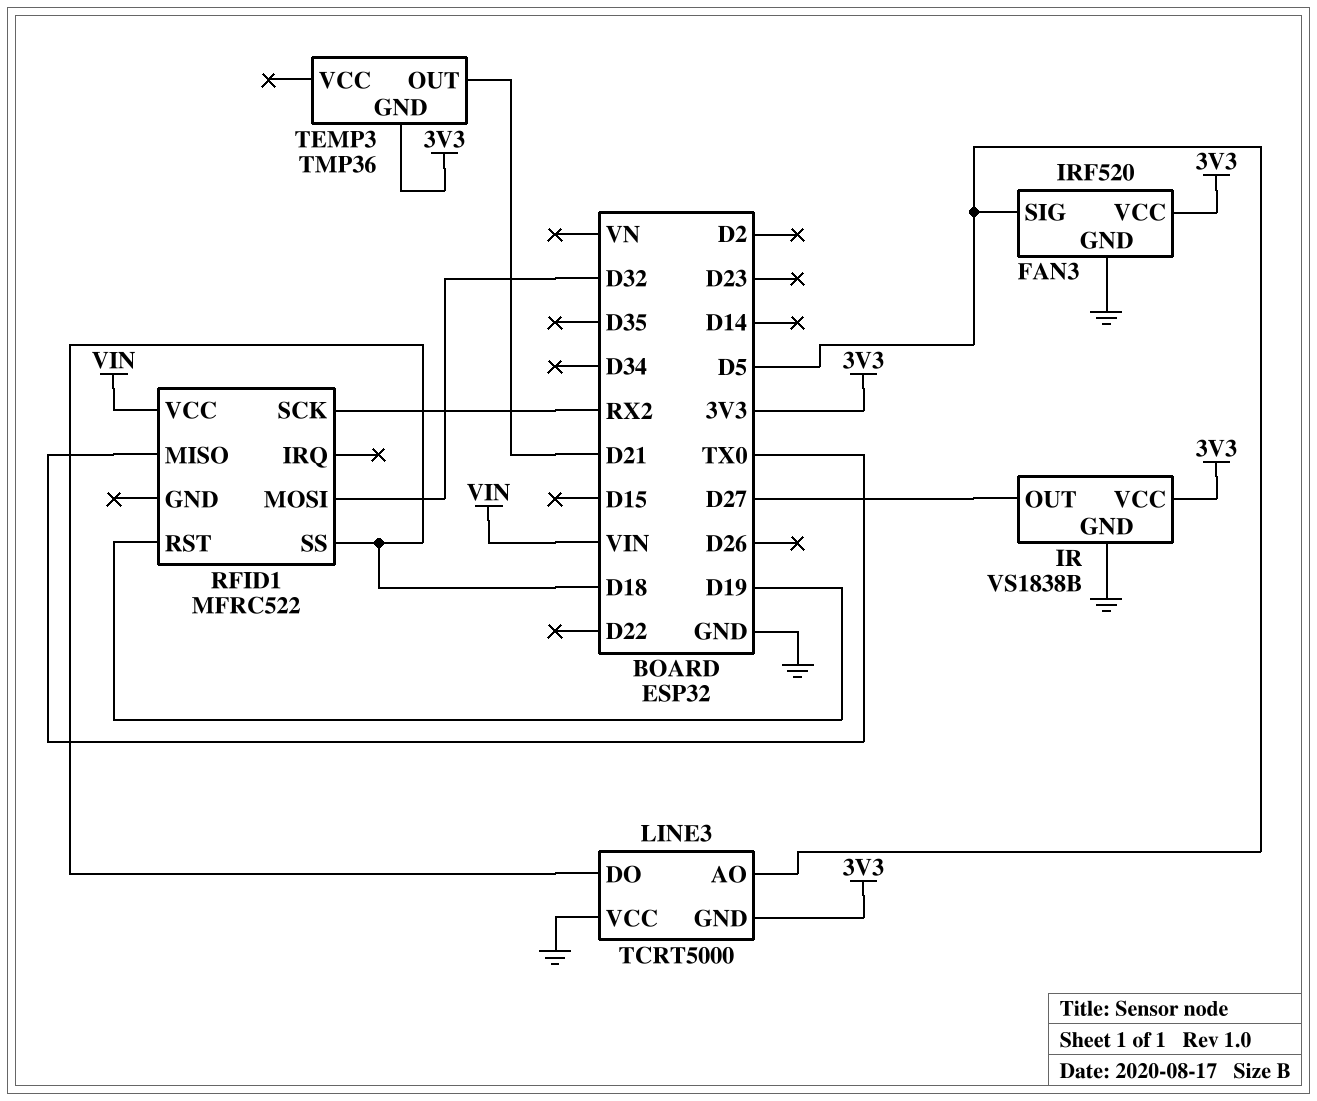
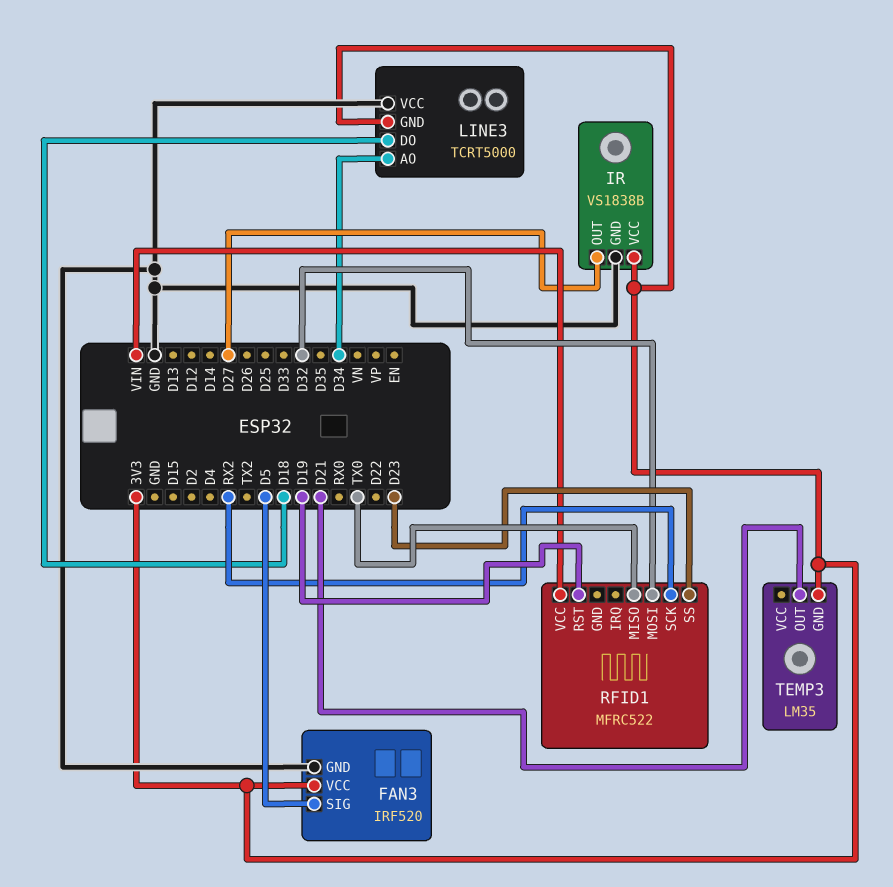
LINE3 pin AO: D5 -> D34
RFID1 pin SS: D18 -> D23
TEMP3: TMP36 -> LM35

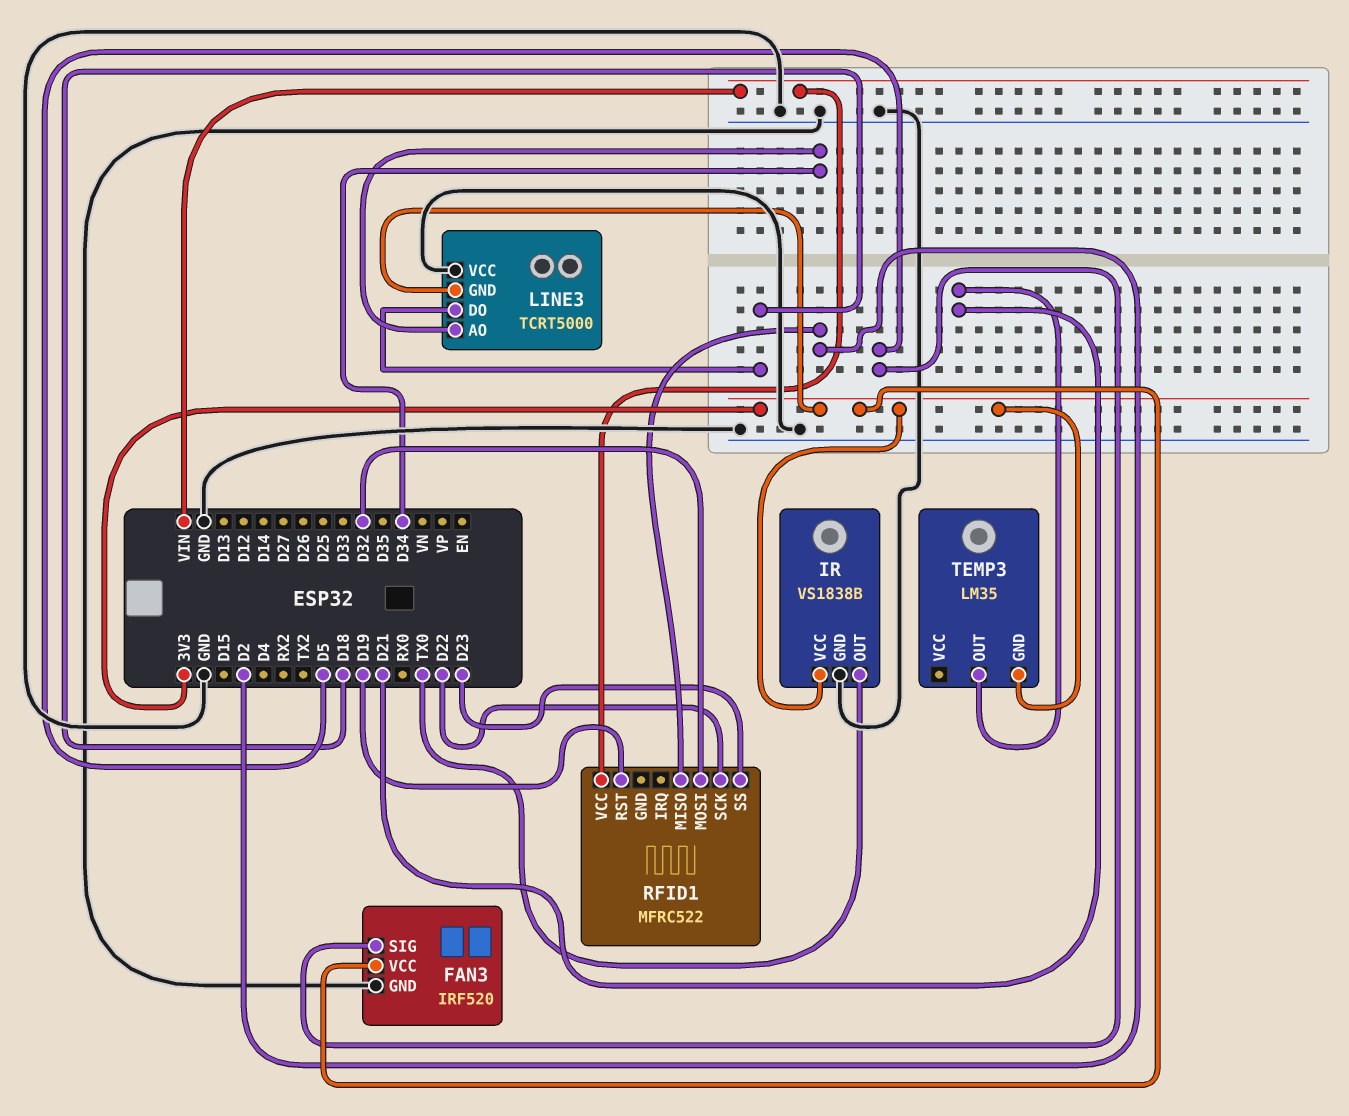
IR pin OUT: D27 -> TX0
RFID1 pin MISO: TX0 -> D2
RFID1 pin SCK: RX2 -> D22

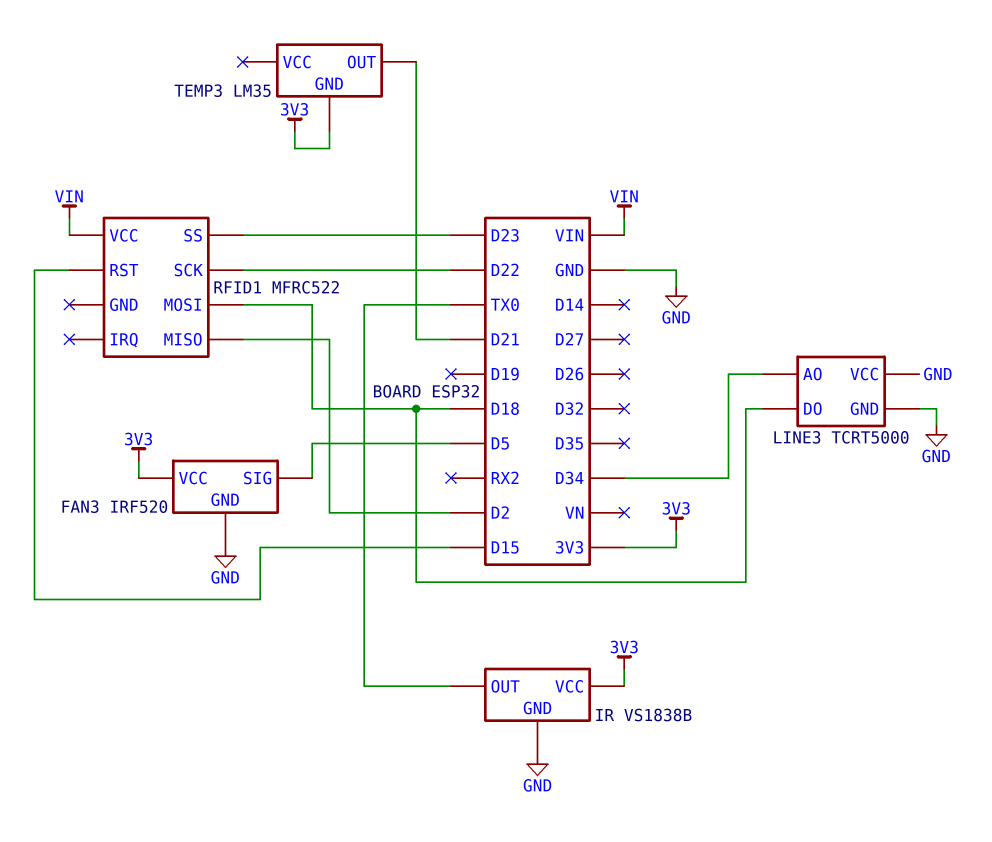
LINE3 pin GND: 3V3 -> GND
RFID1 pin MOSI: D32 -> D18
RFID1 pin RST: D19 -> D15

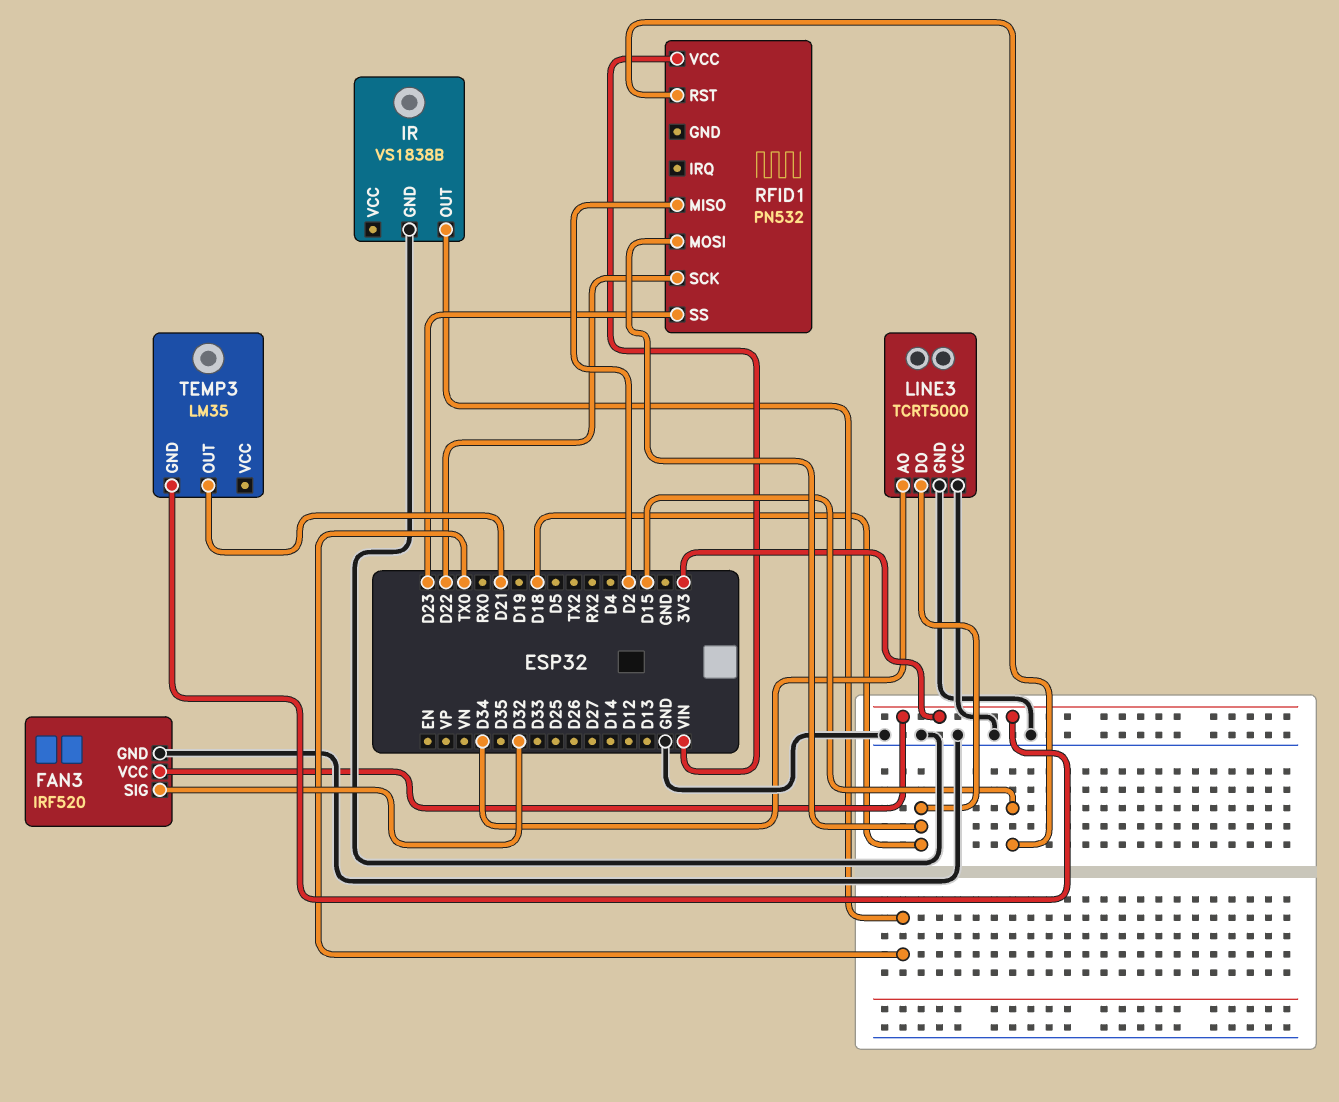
FAN3 pin SIG: D5 -> D32
IR pin VCC: 3V3 -> none
RFID1: MFRC522 -> PN532

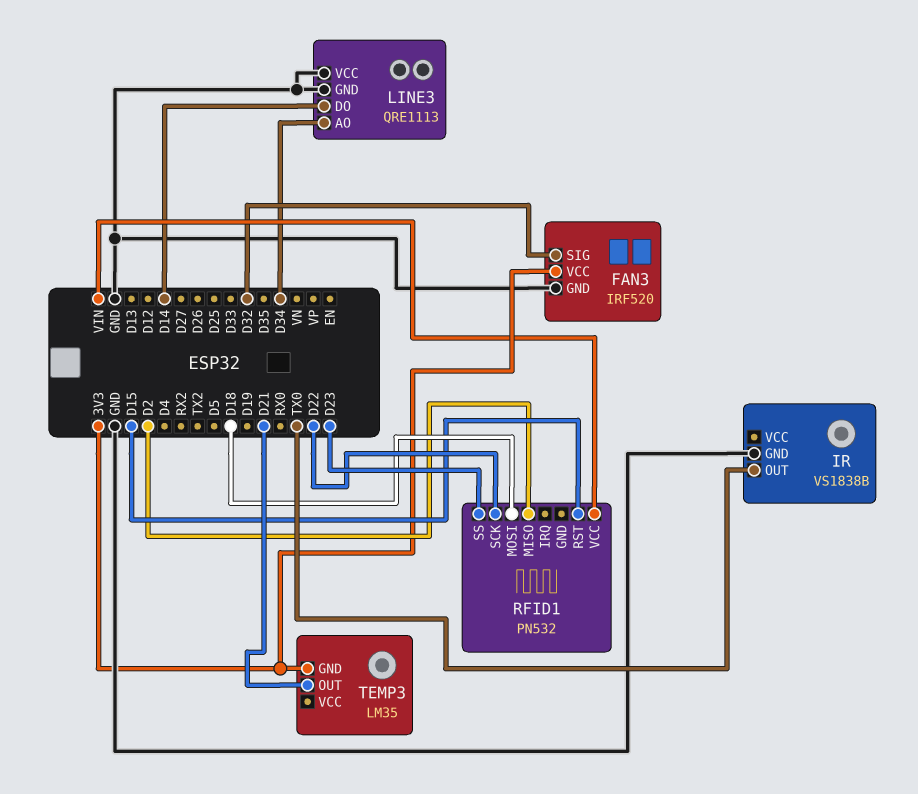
LINE3: TCRT5000 -> QRE1113
LINE3 pin DO: D18 -> D14

